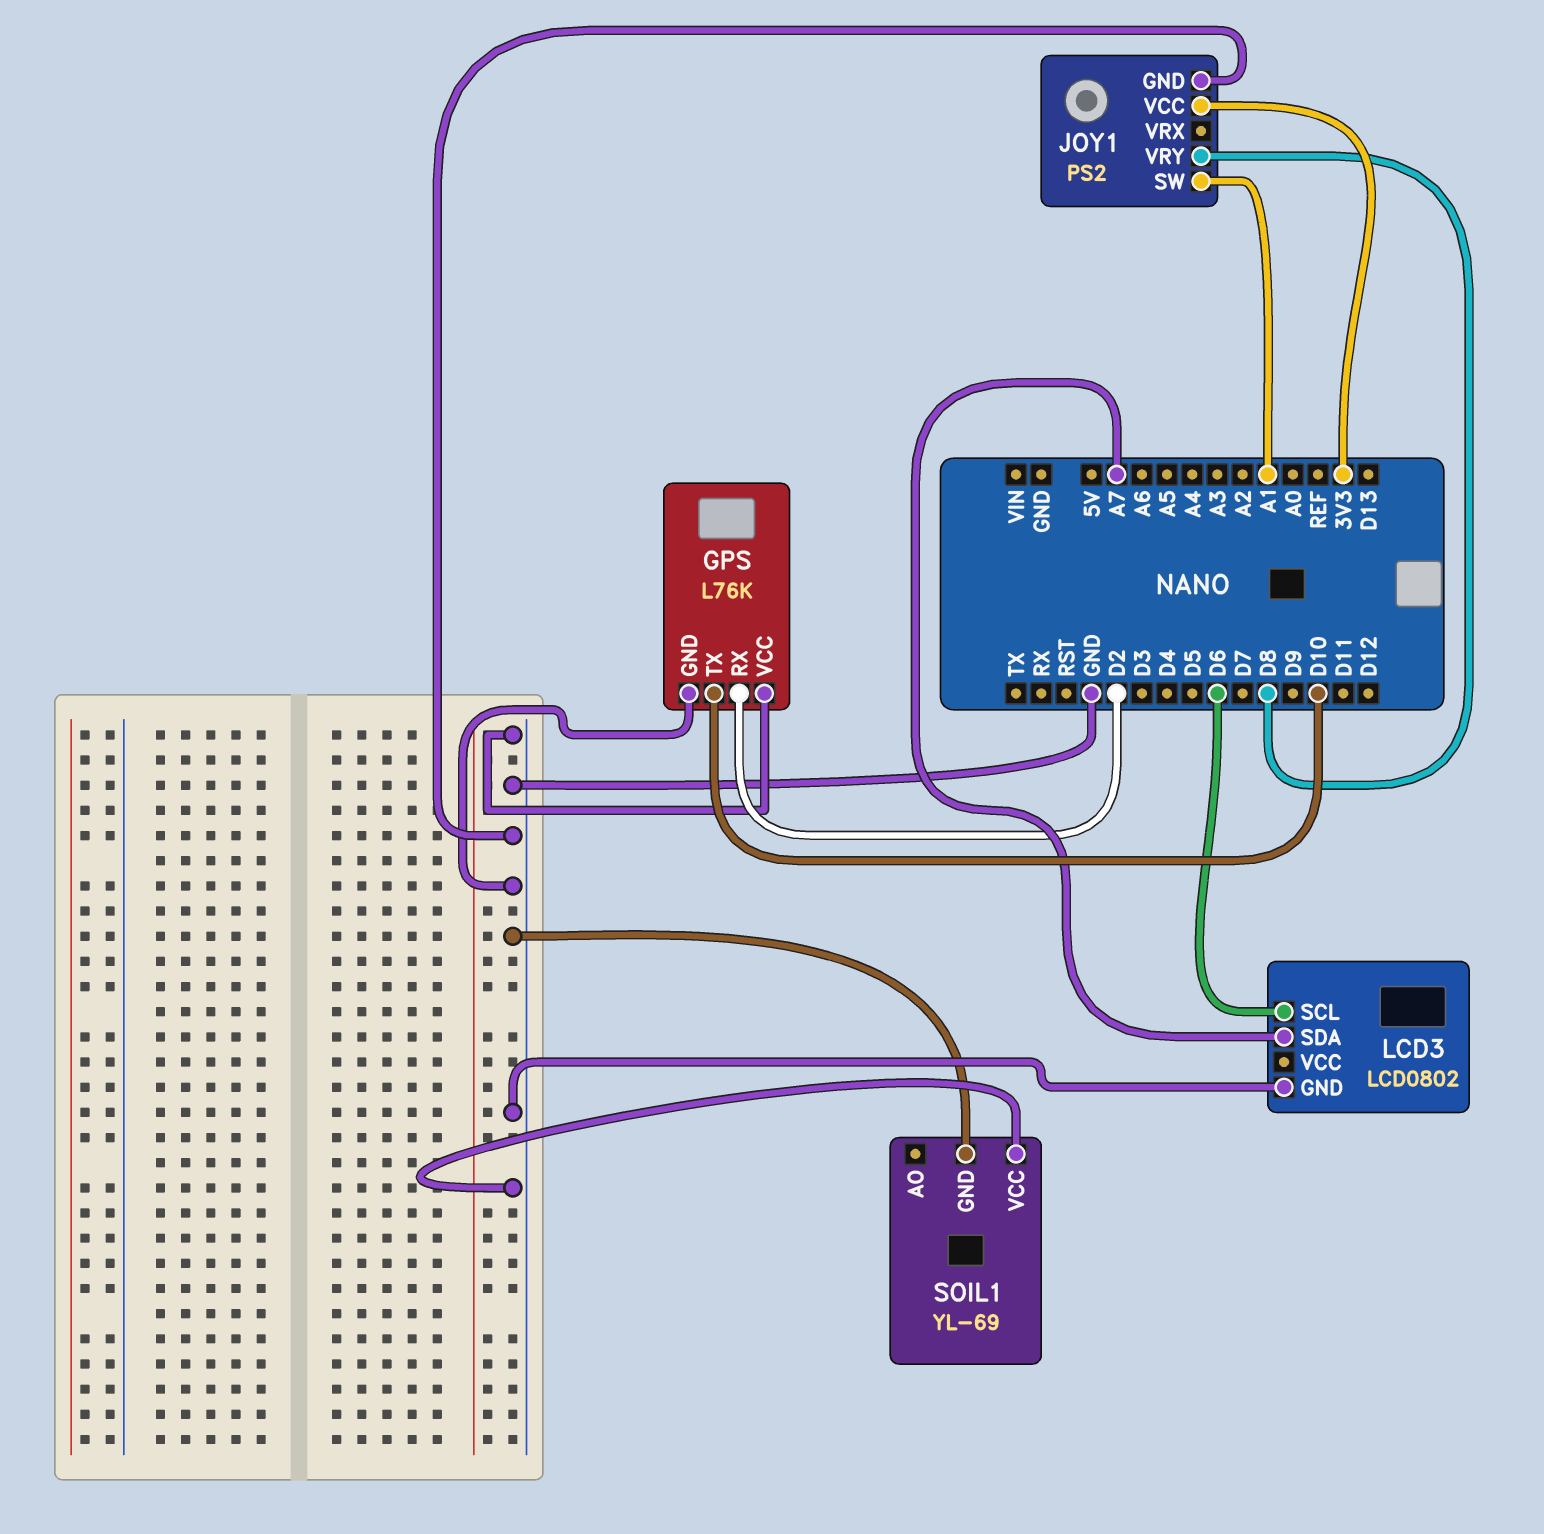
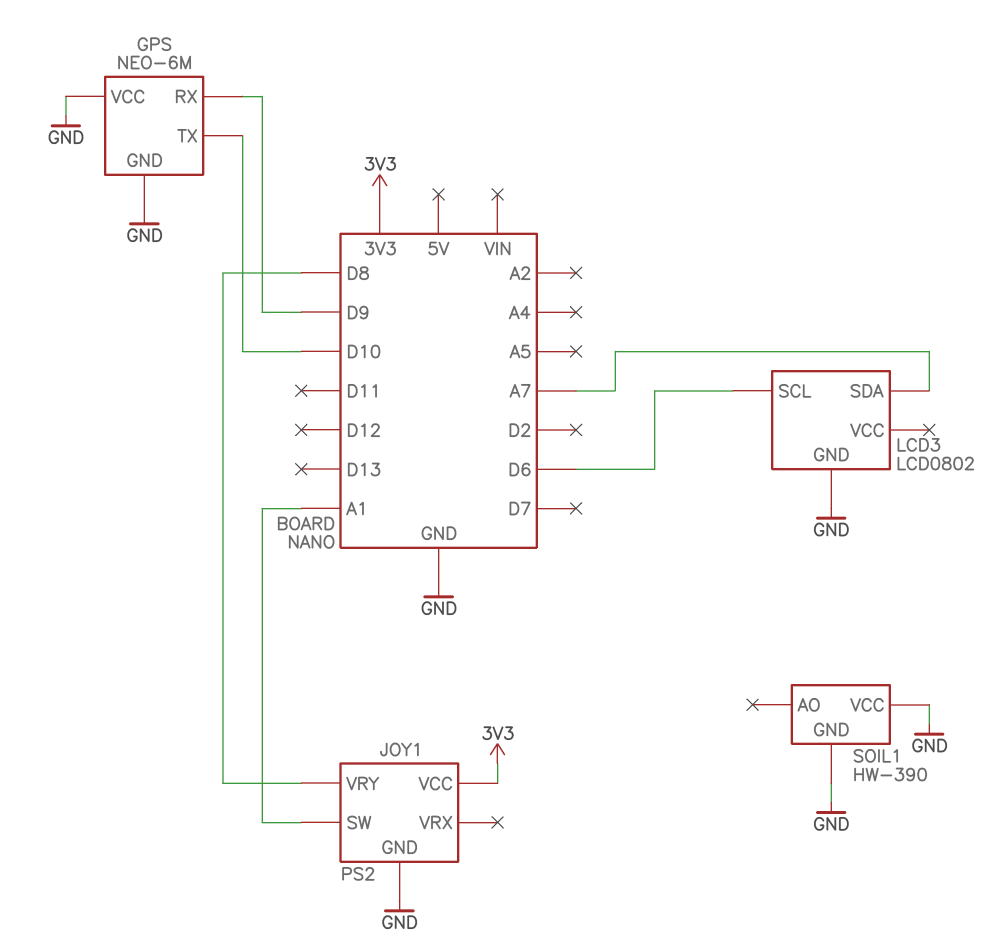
GPS: L76K -> NEO-6M
GPS pin RX: D2 -> D9
SOIL1: YL-69 -> HW-390

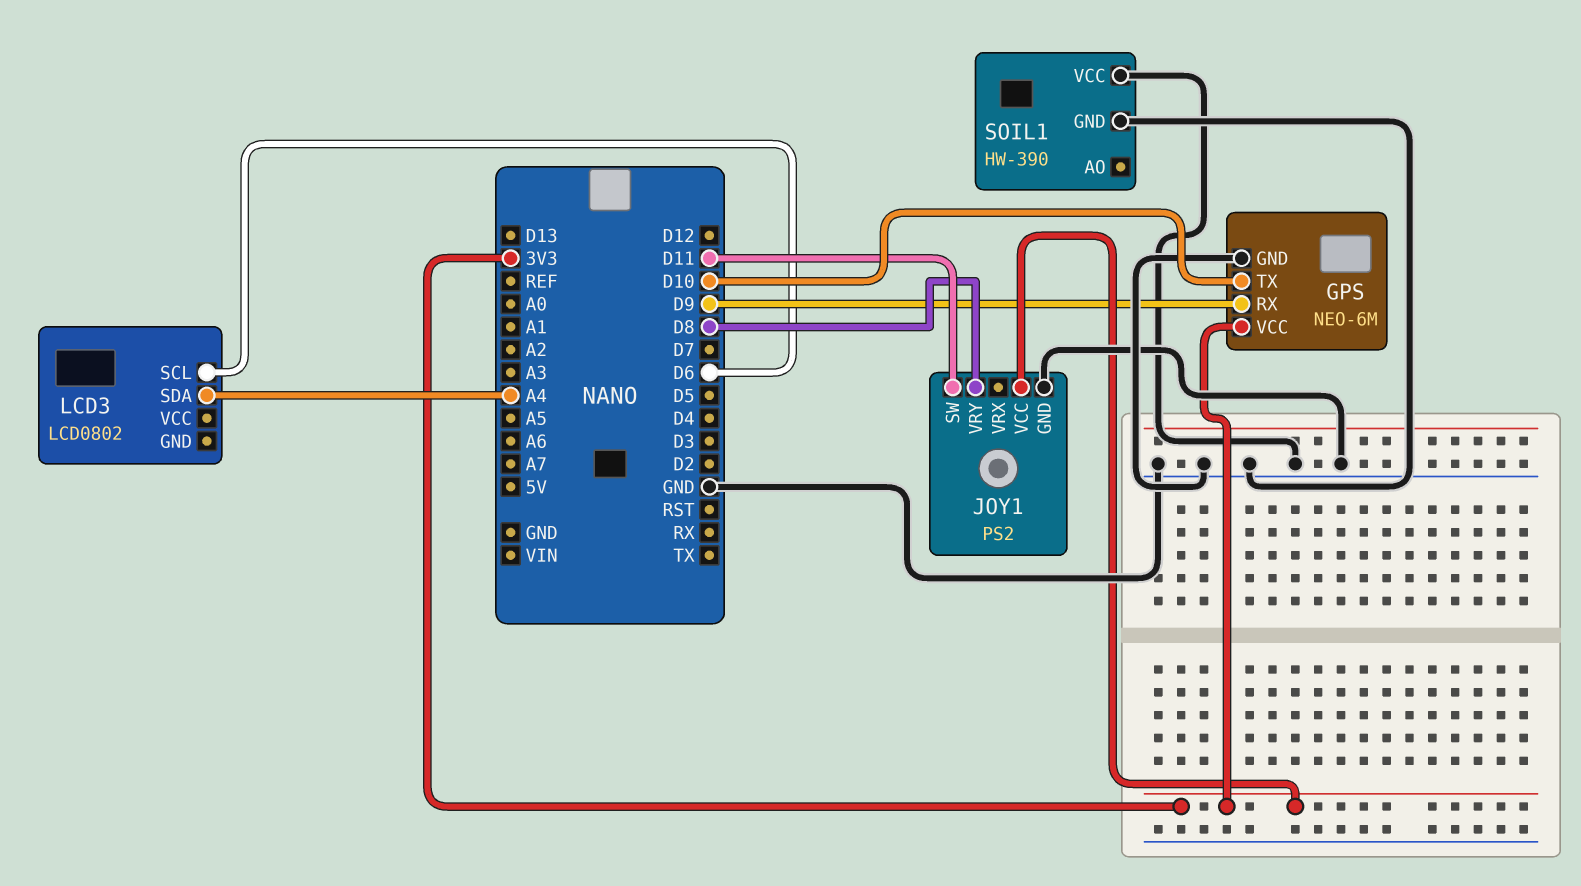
GPS pin VCC: GND -> 3V3
JOY1 pin SW: A1 -> D11
LCD3 pin GND: GND -> none
LCD3 pin SDA: A7 -> A4

